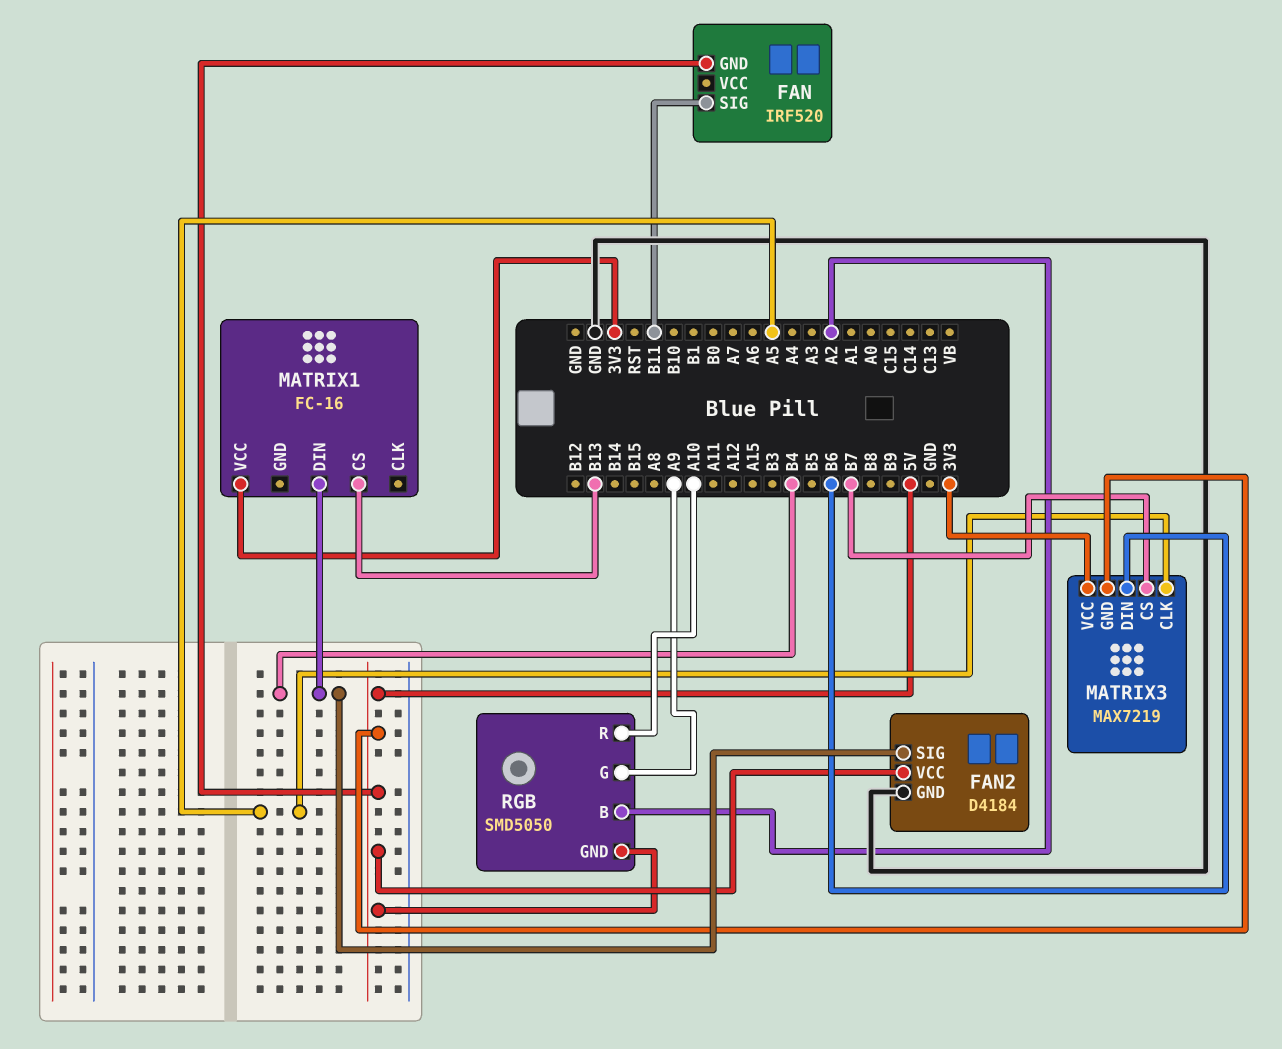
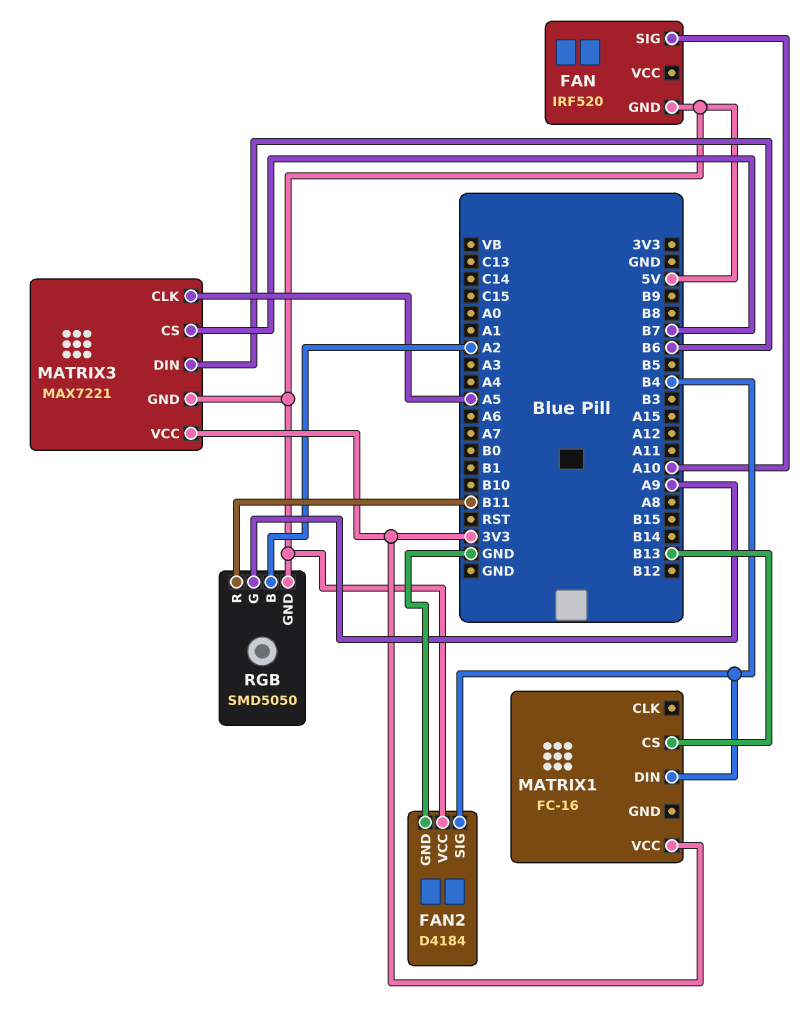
FAN pin SIG: B11 -> A10
MATRIX3: MAX7219 -> MAX7221
RGB pin R: A10 -> B11

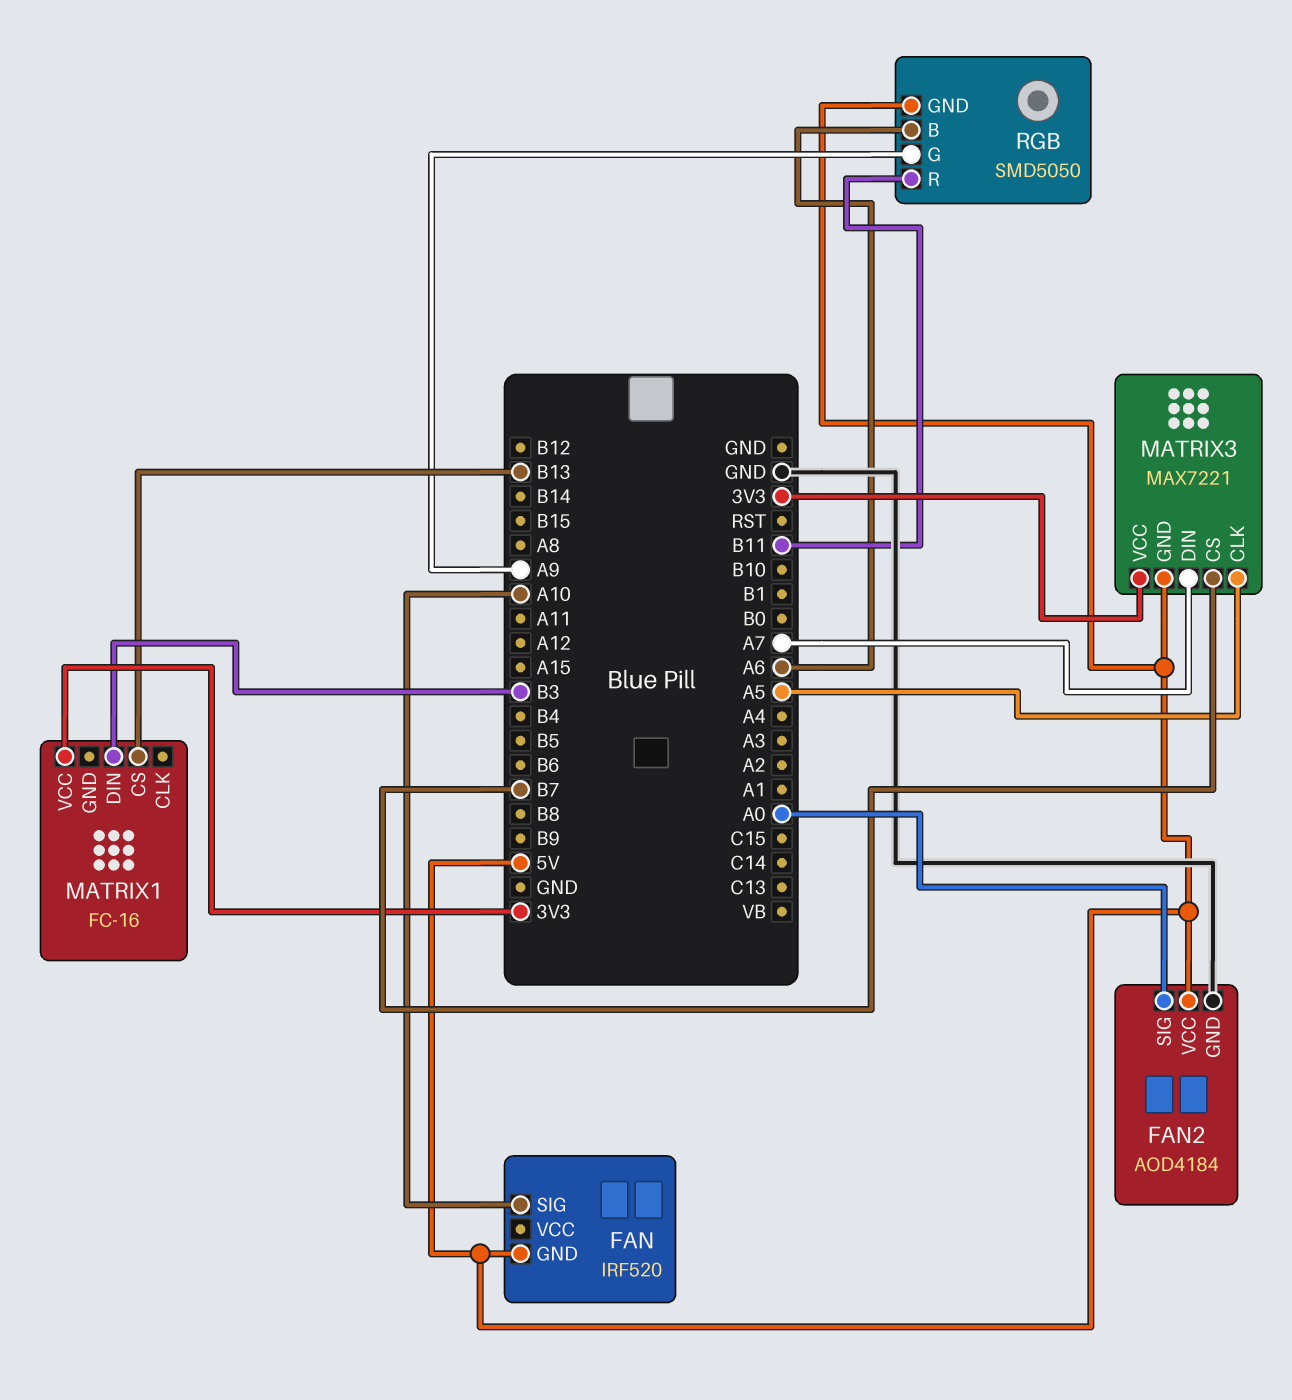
FAN2: D4184 -> AOD4184
FAN2 pin SIG: B4 -> A0
MATRIX1 pin DIN: B4 -> B3
MATRIX3 pin DIN: B6 -> A7
RGB pin B: A2 -> A6

